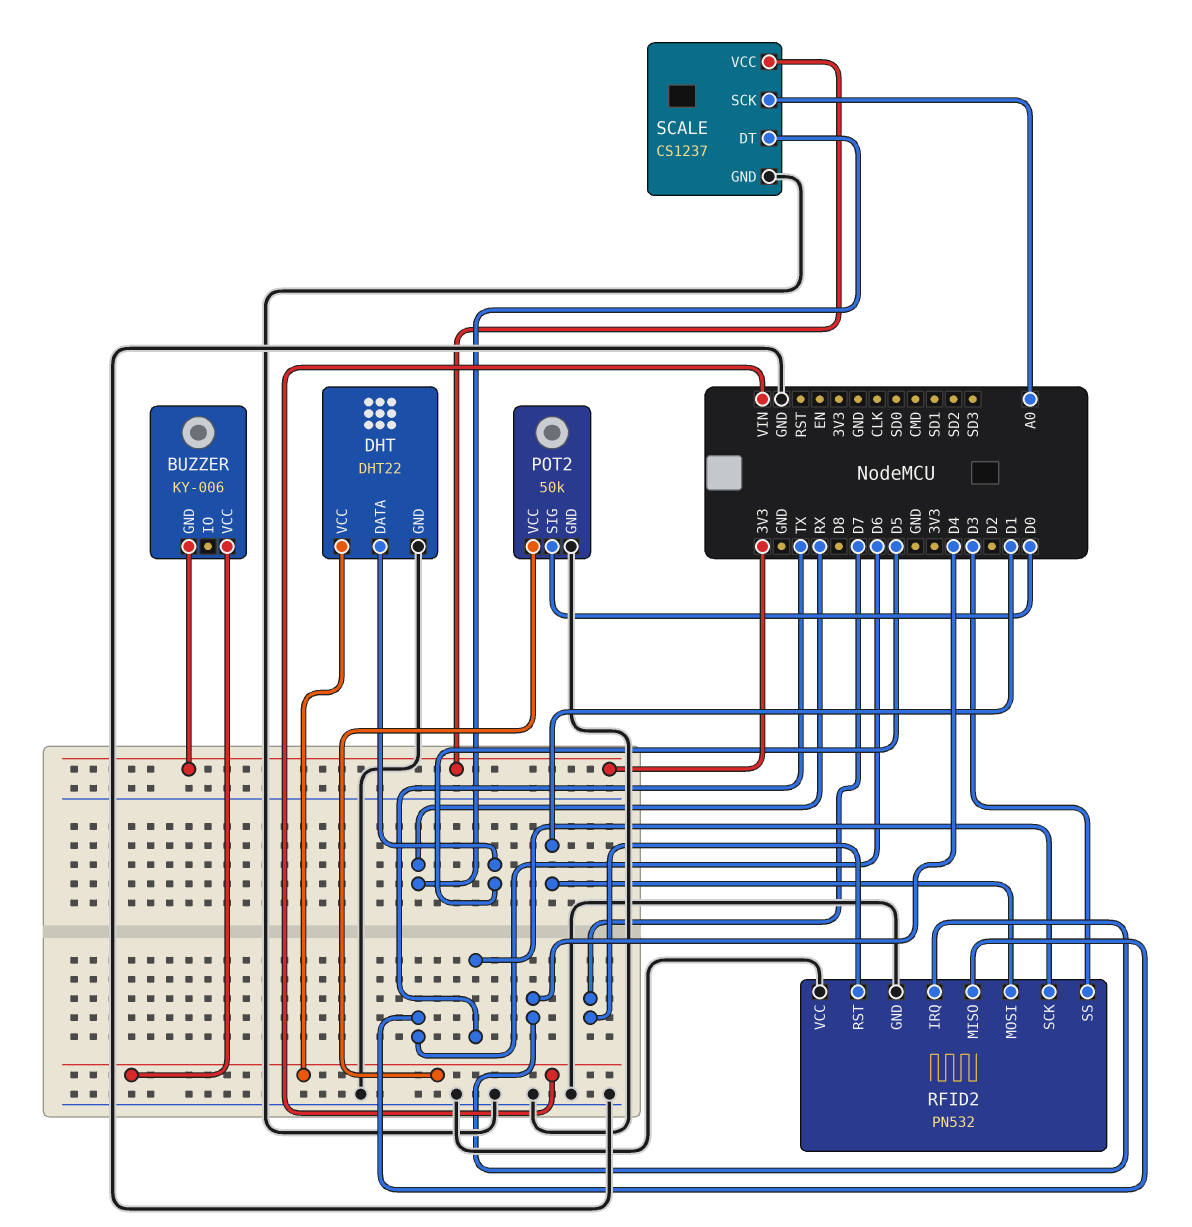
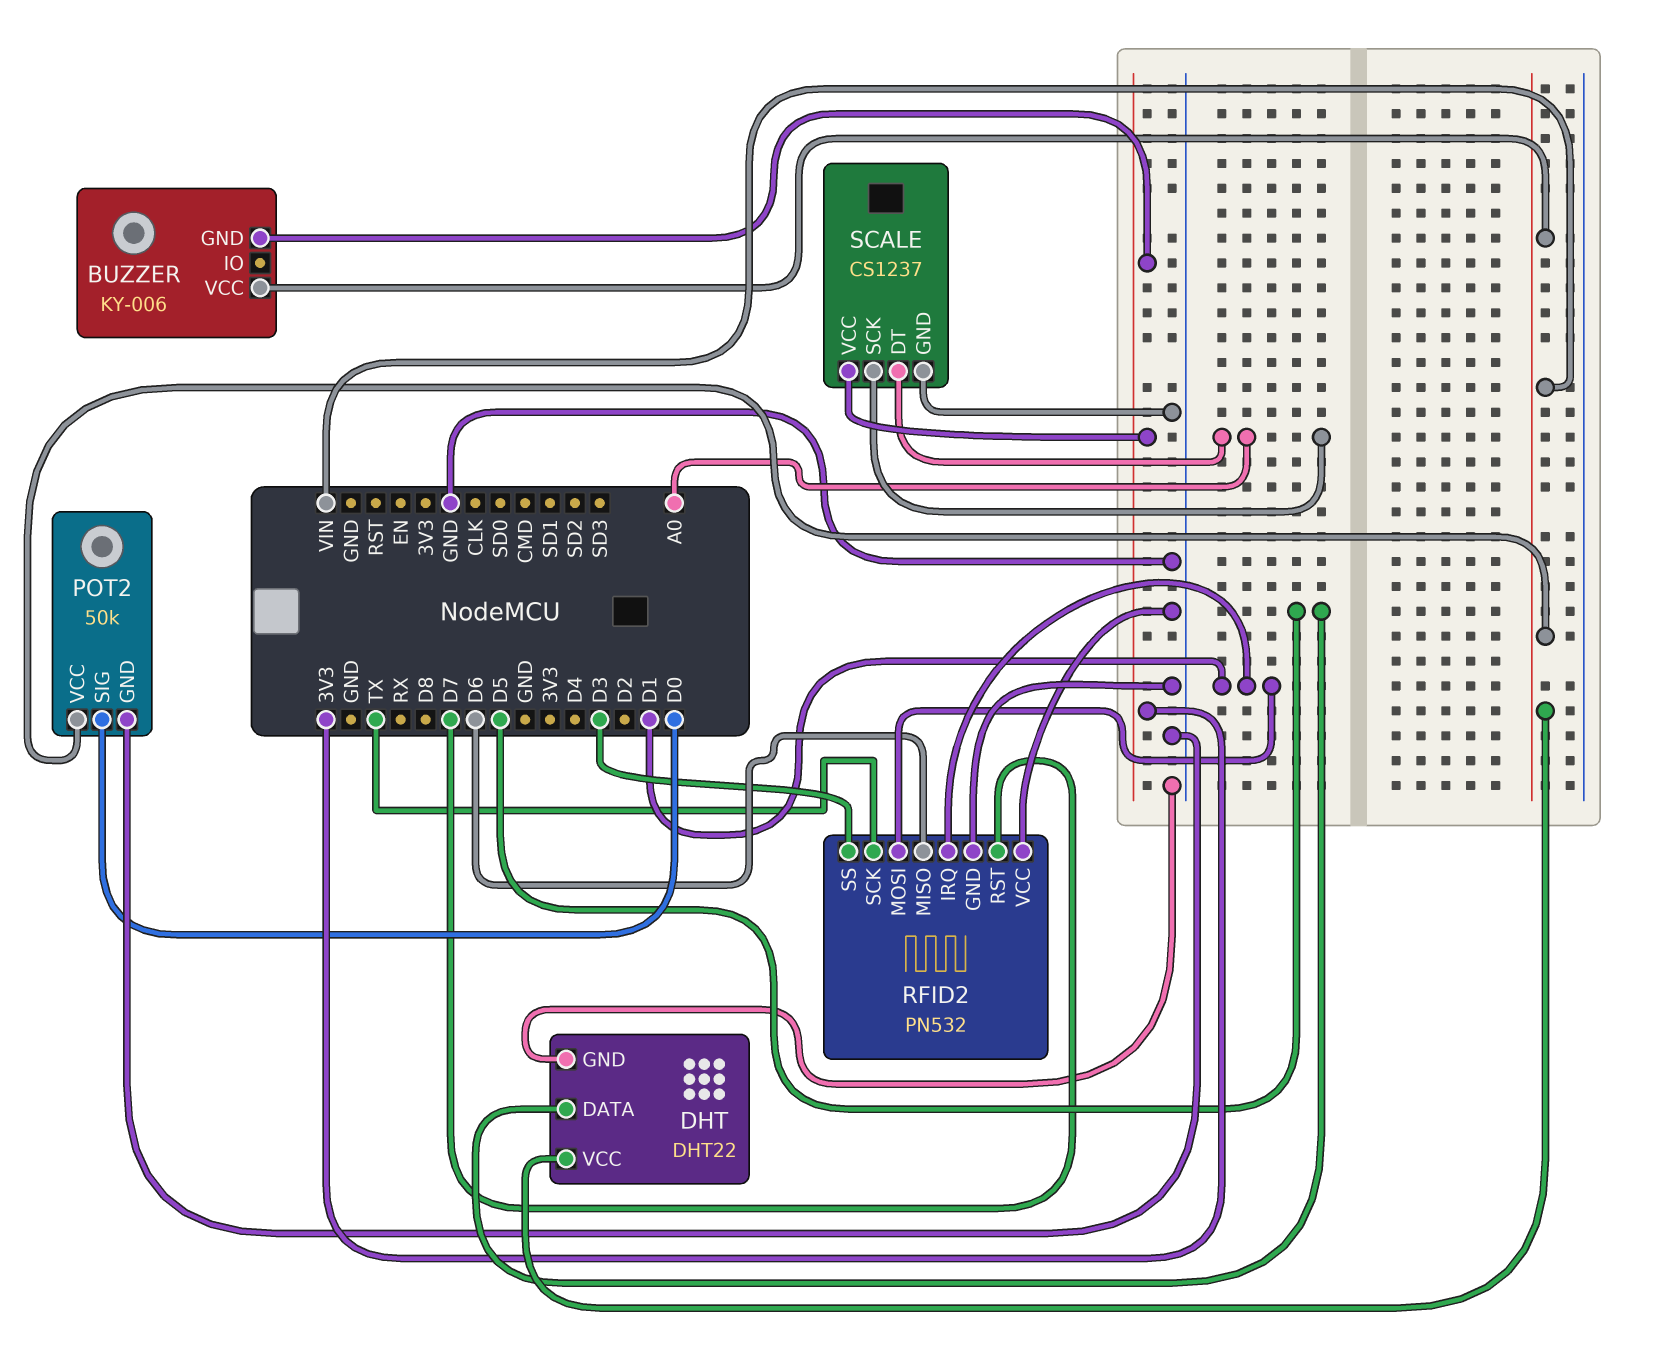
RFID2 pin IRQ: D4 -> D1
SCALE pin DT: RX -> A0

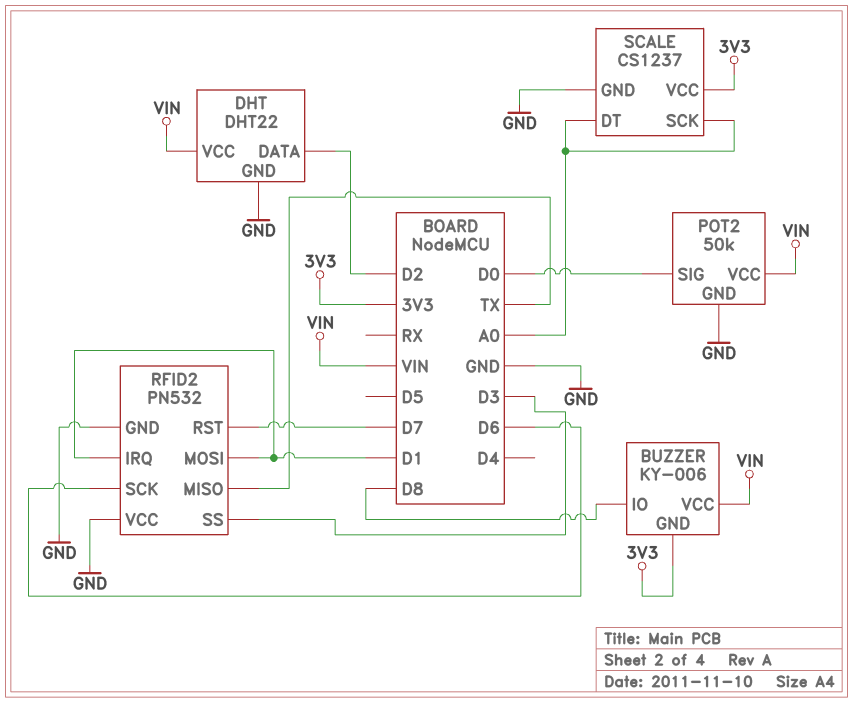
BUZZER pin IO: none -> D8
DHT pin DATA: D5 -> D2
RFID2 pin MISO: D6 -> TX
RFID2 pin SCK: TX -> D6

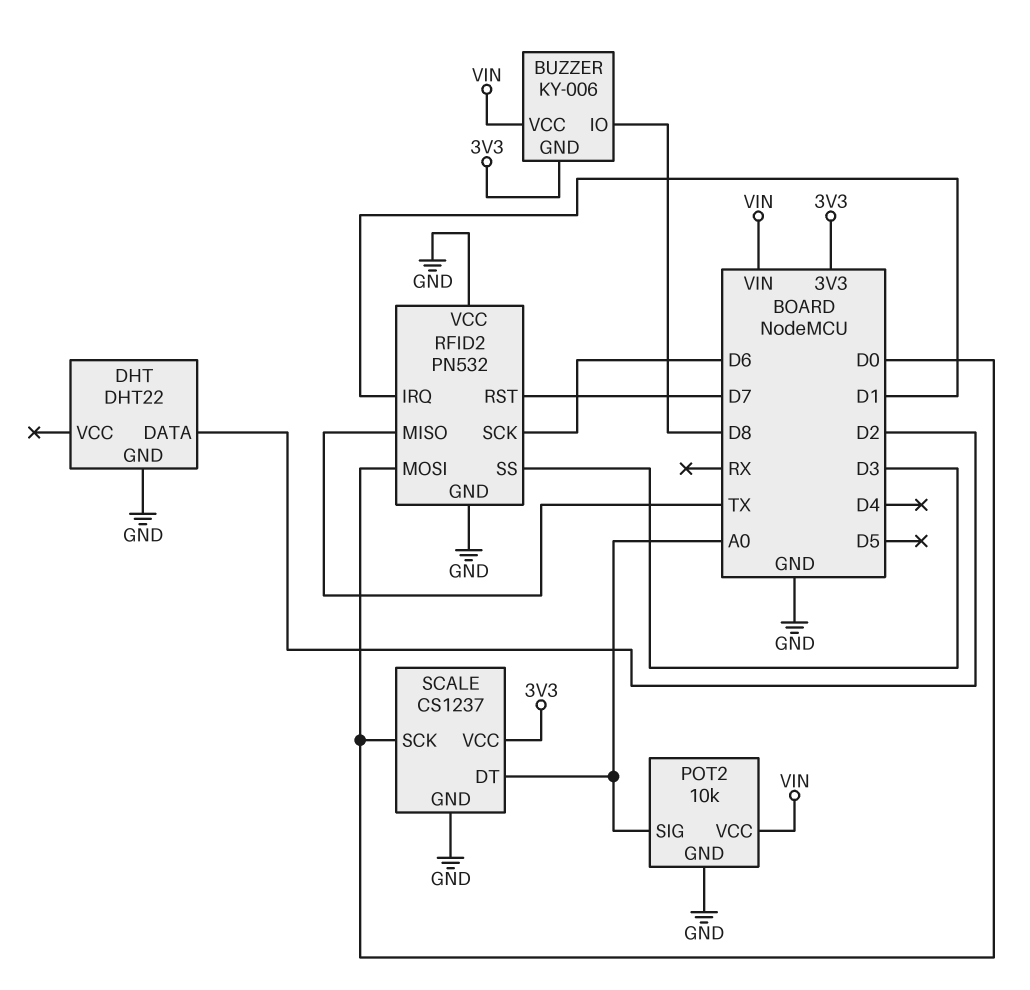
DHT pin VCC: VIN -> none
POT2: 50k -> 10k
POT2 pin SIG: D0 -> A0
RFID2 pin MOSI: D1 -> D0
SCALE pin SCK: A0 -> D0

